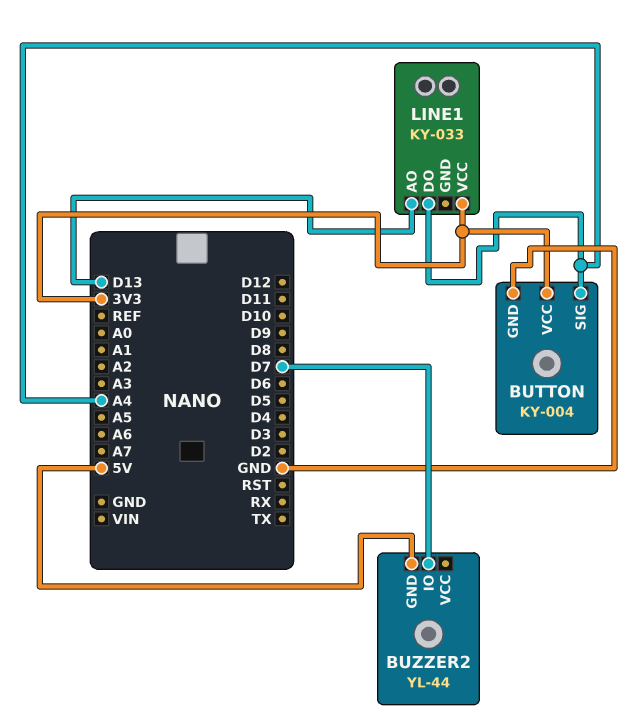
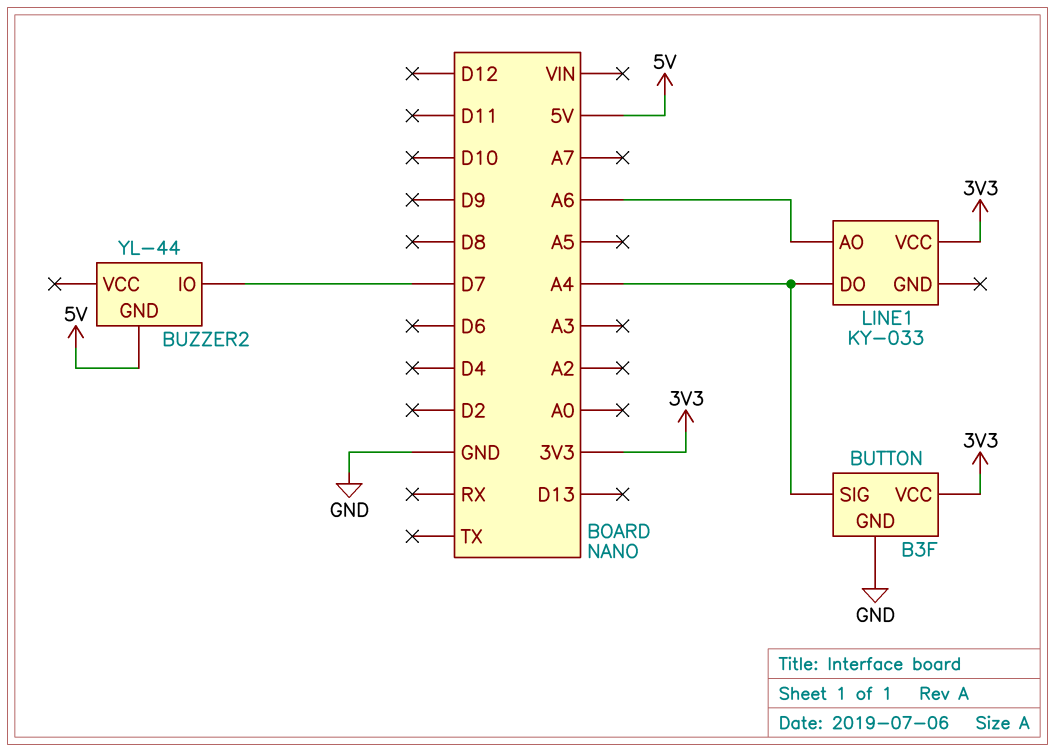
BUTTON: KY-004 -> B3F
LINE1 pin AO: D13 -> A6

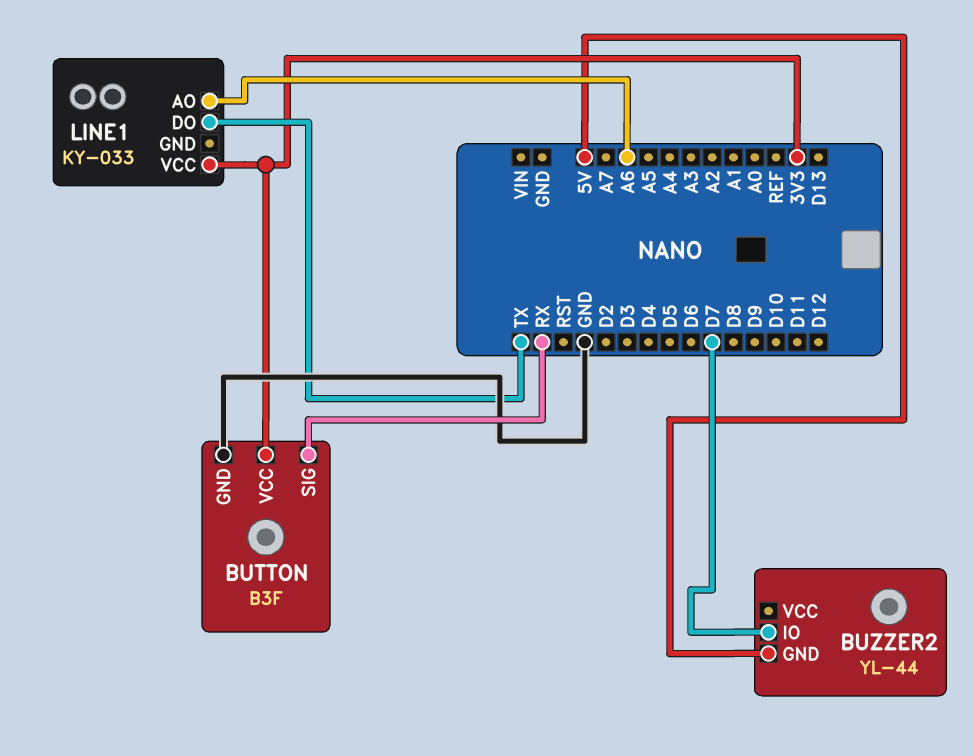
BUTTON pin SIG: A4 -> RX
LINE1 pin DO: A4 -> TX

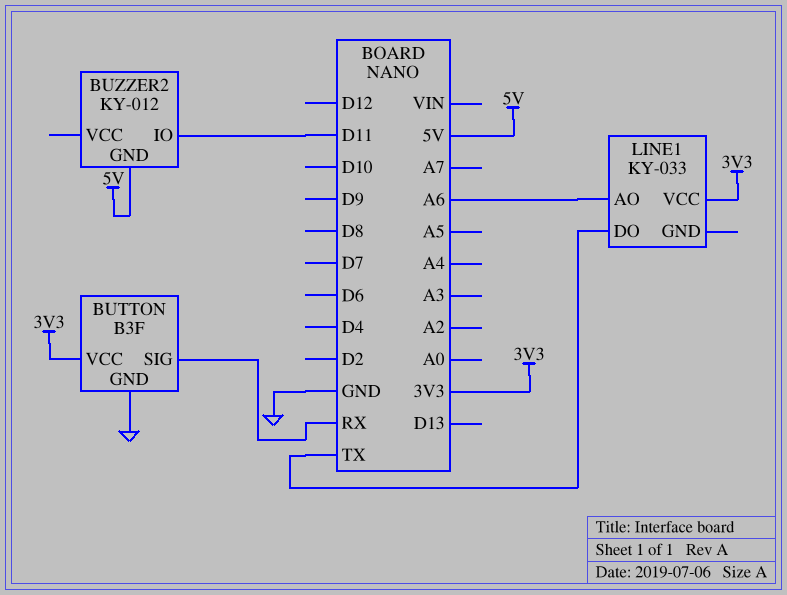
BUZZER2: YL-44 -> KY-012
BUZZER2 pin IO: D7 -> D11

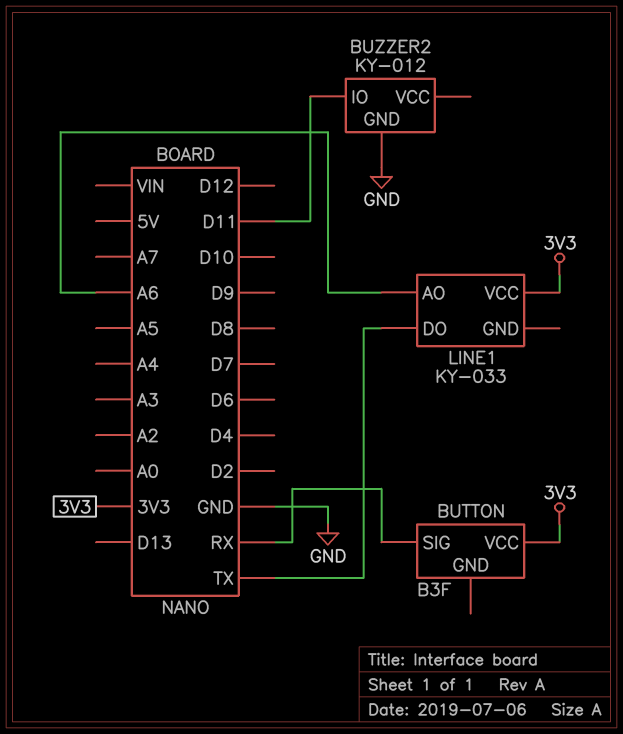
BUTTON pin GND: GND -> none
BUZZER2 pin GND: 5V -> GND

